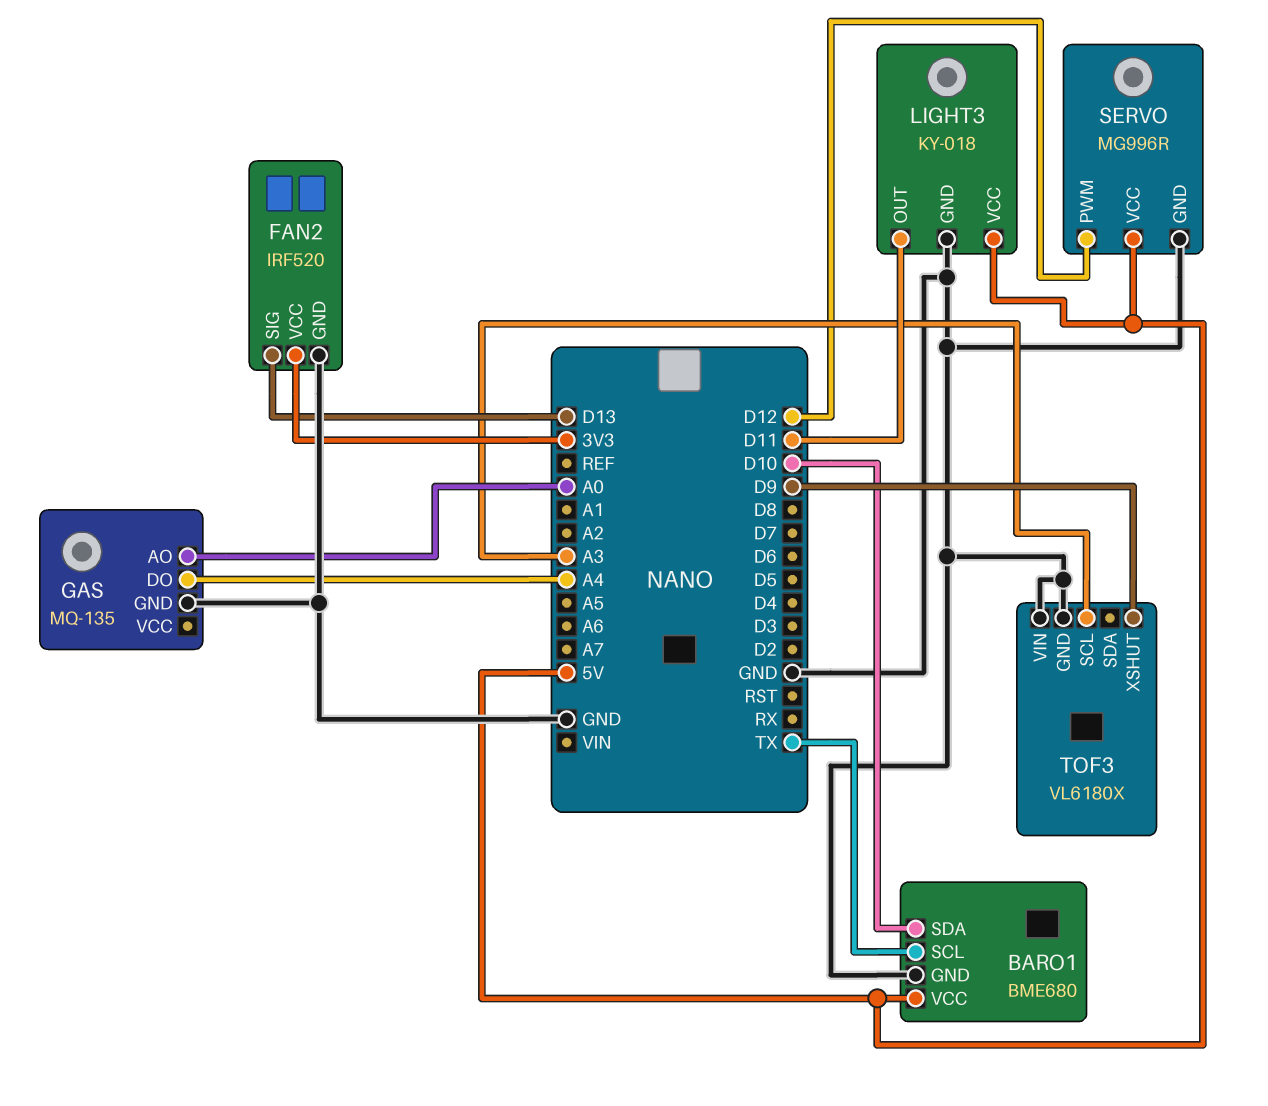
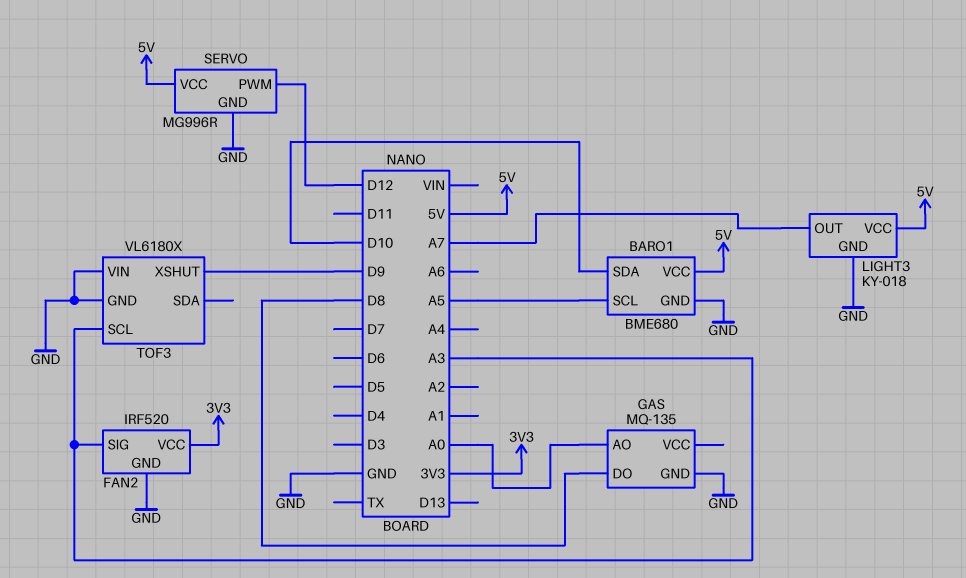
BARO1 pin SCL: TX -> A5
FAN2 pin SIG: D13 -> A3
GAS pin DO: A4 -> D8
LIGHT3 pin OUT: D11 -> A7

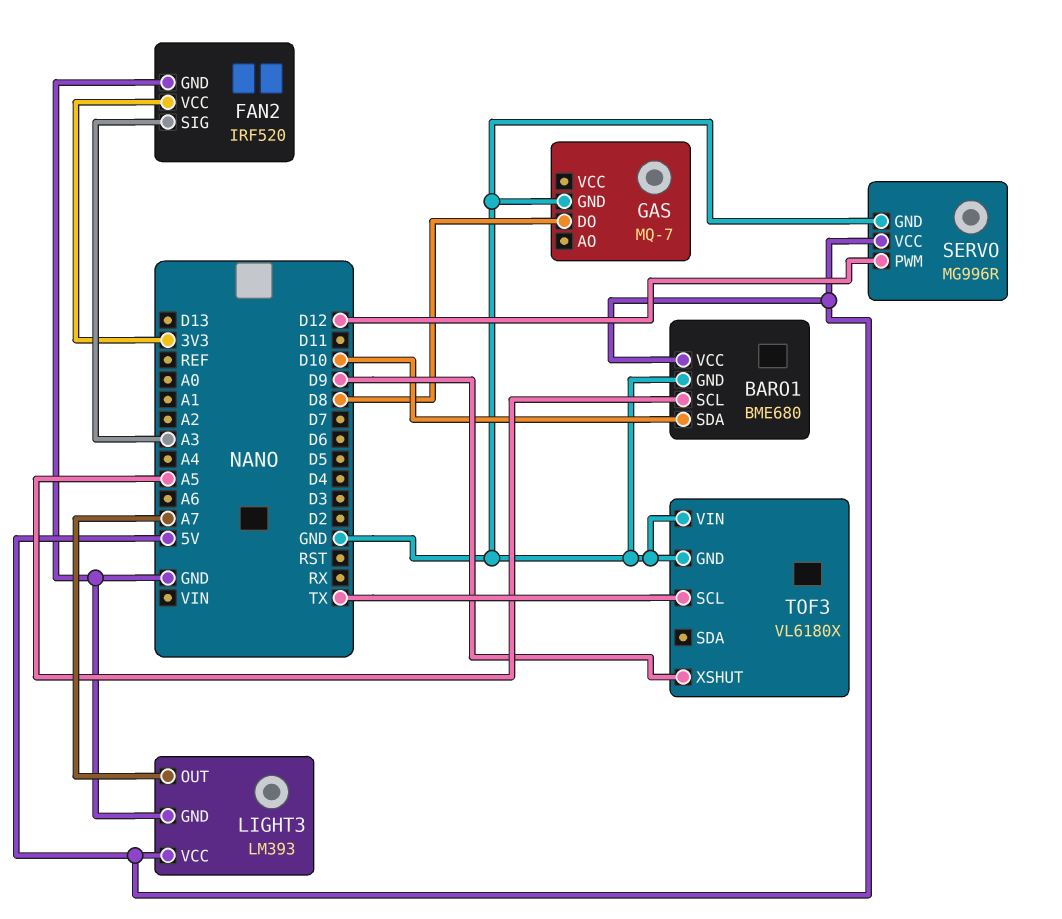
GAS: MQ-135 -> MQ-7
GAS pin AO: A0 -> none
LIGHT3: KY-018 -> LM393
TOF3 pin SCL: A3 -> TX

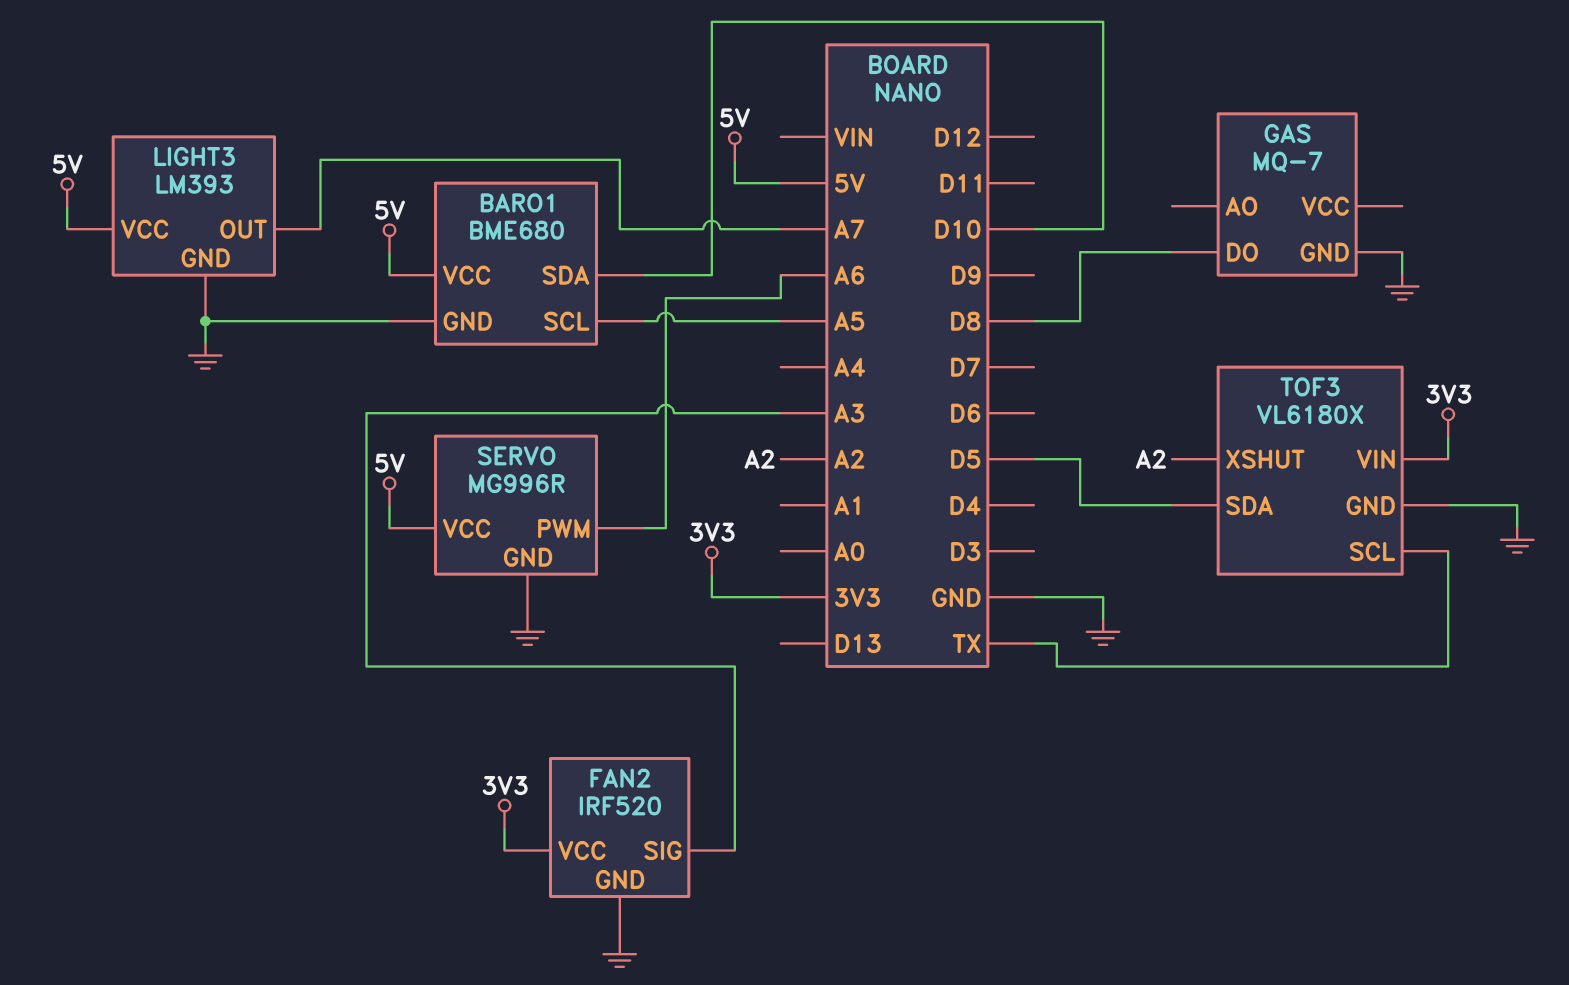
SERVO pin PWM: D12 -> A6
TOF3 pin SDA: none -> D5
TOF3 pin VIN: GND -> 3V3
TOF3 pin XSHUT: D9 -> A2

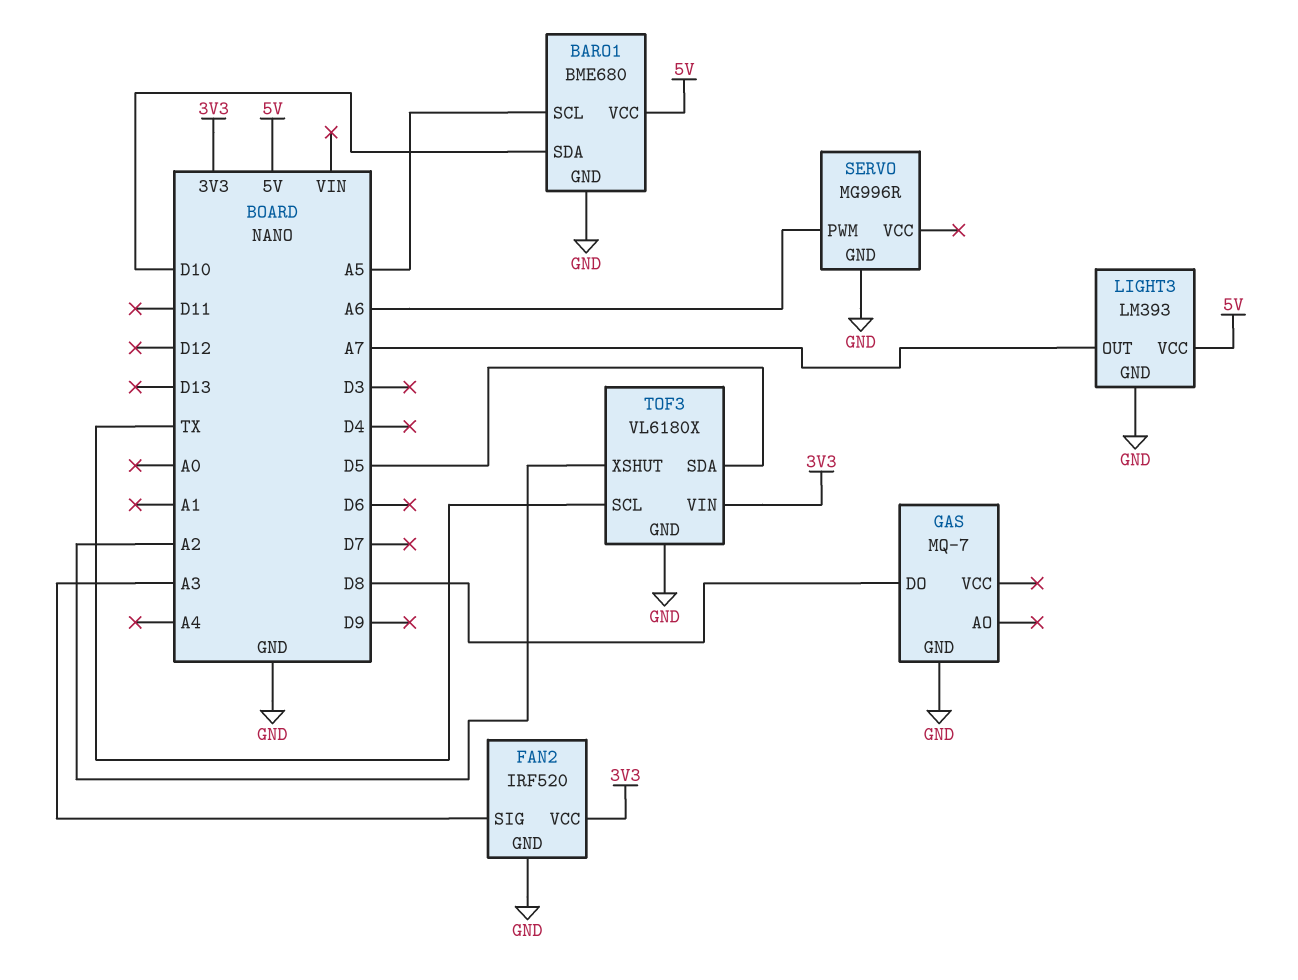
SERVO pin VCC: 5V -> none

